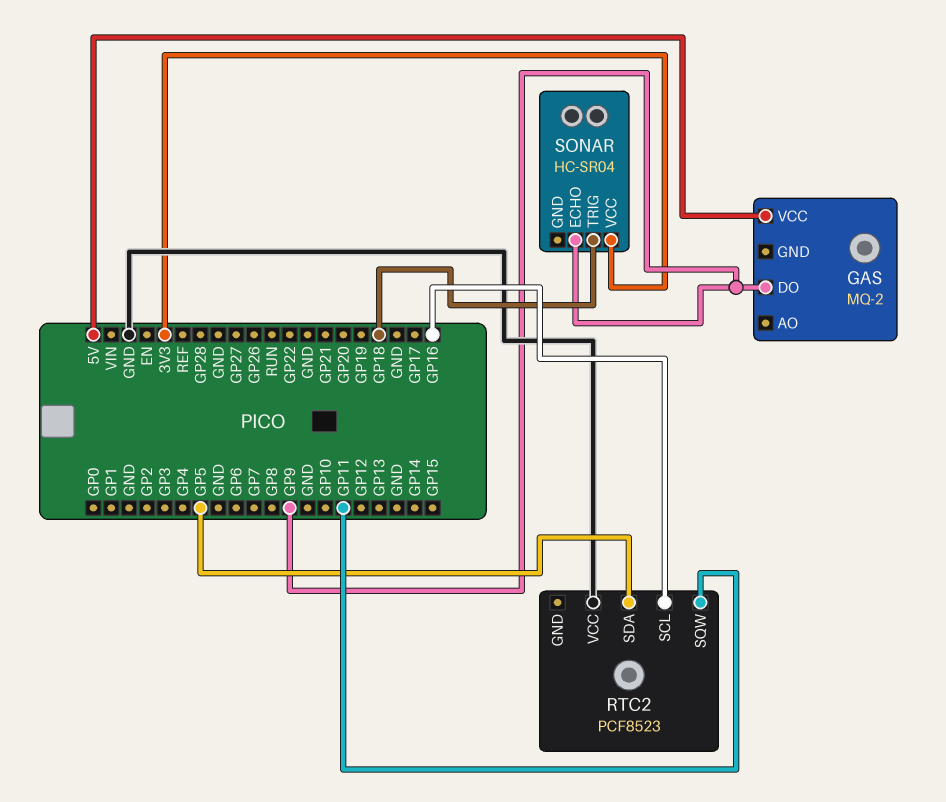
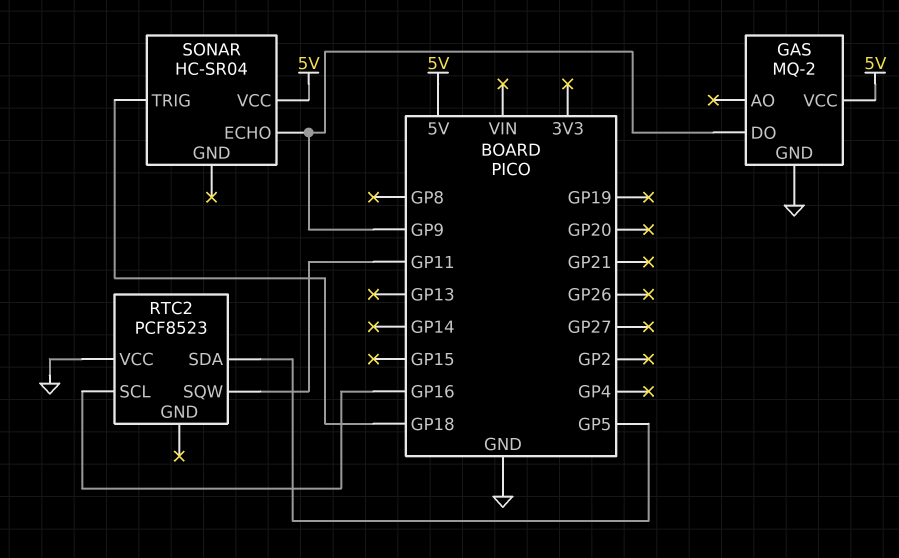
GAS pin GND: none -> GND
SONAR pin VCC: 3V3 -> 5V

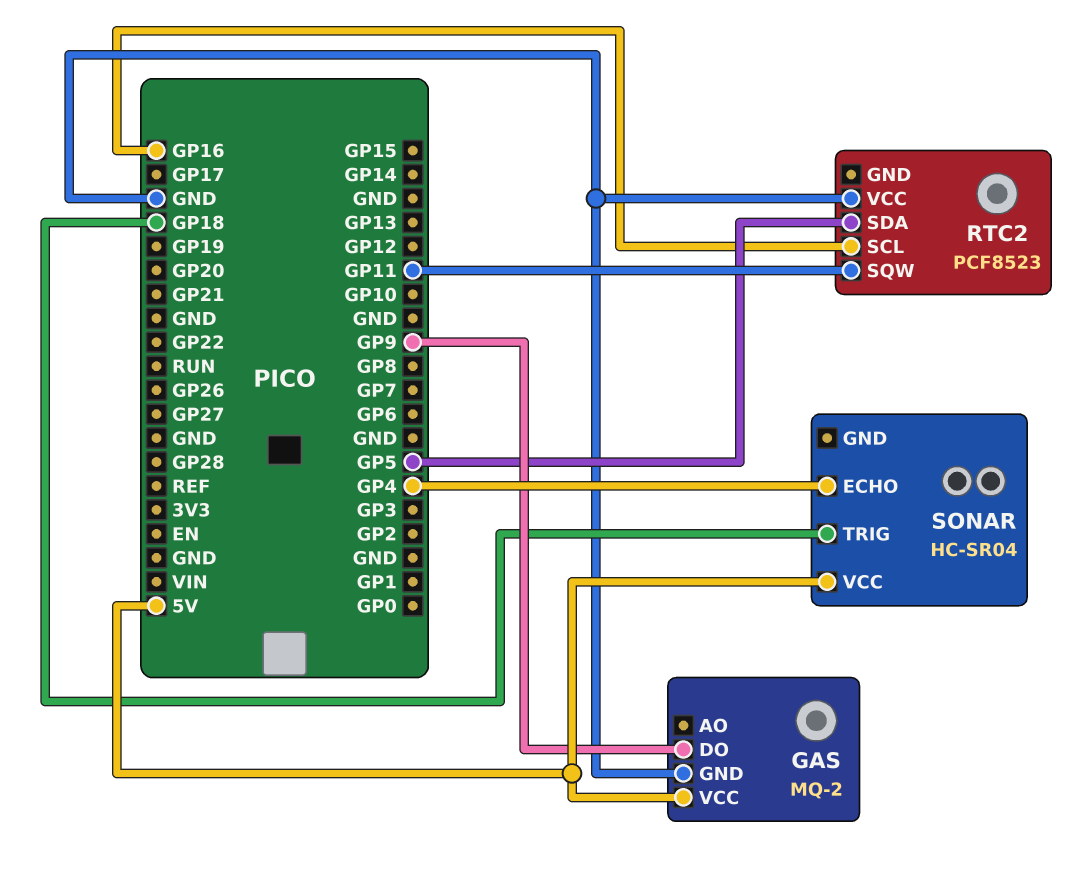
SONAR pin ECHO: GP9 -> GP4

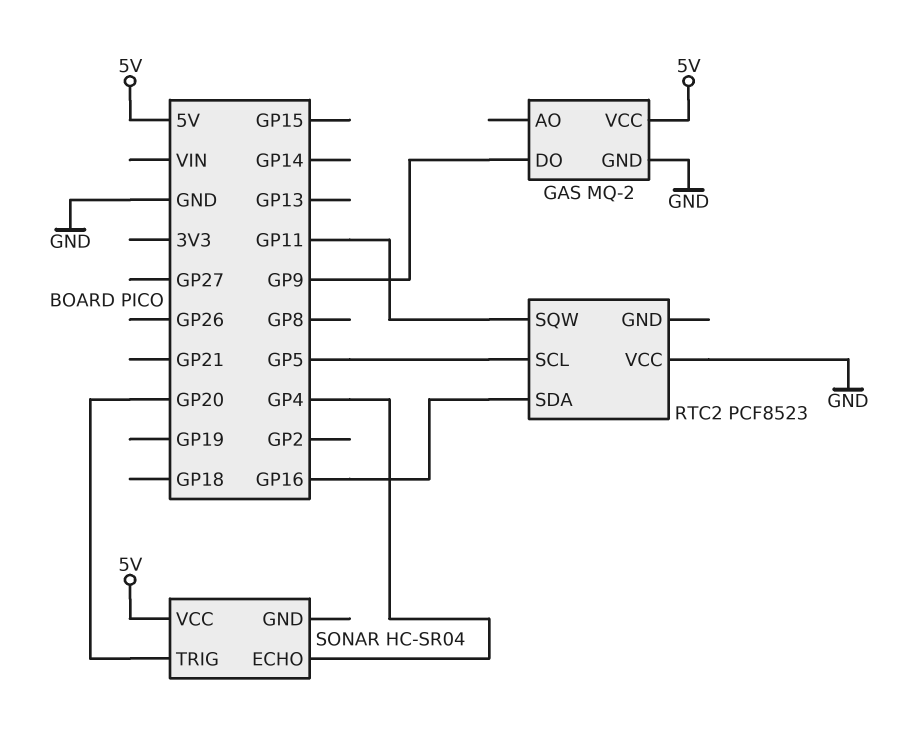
RTC2 pin SCL: GP16 -> GP5
RTC2 pin SDA: GP5 -> GP16
SONAR pin TRIG: GP18 -> GP20

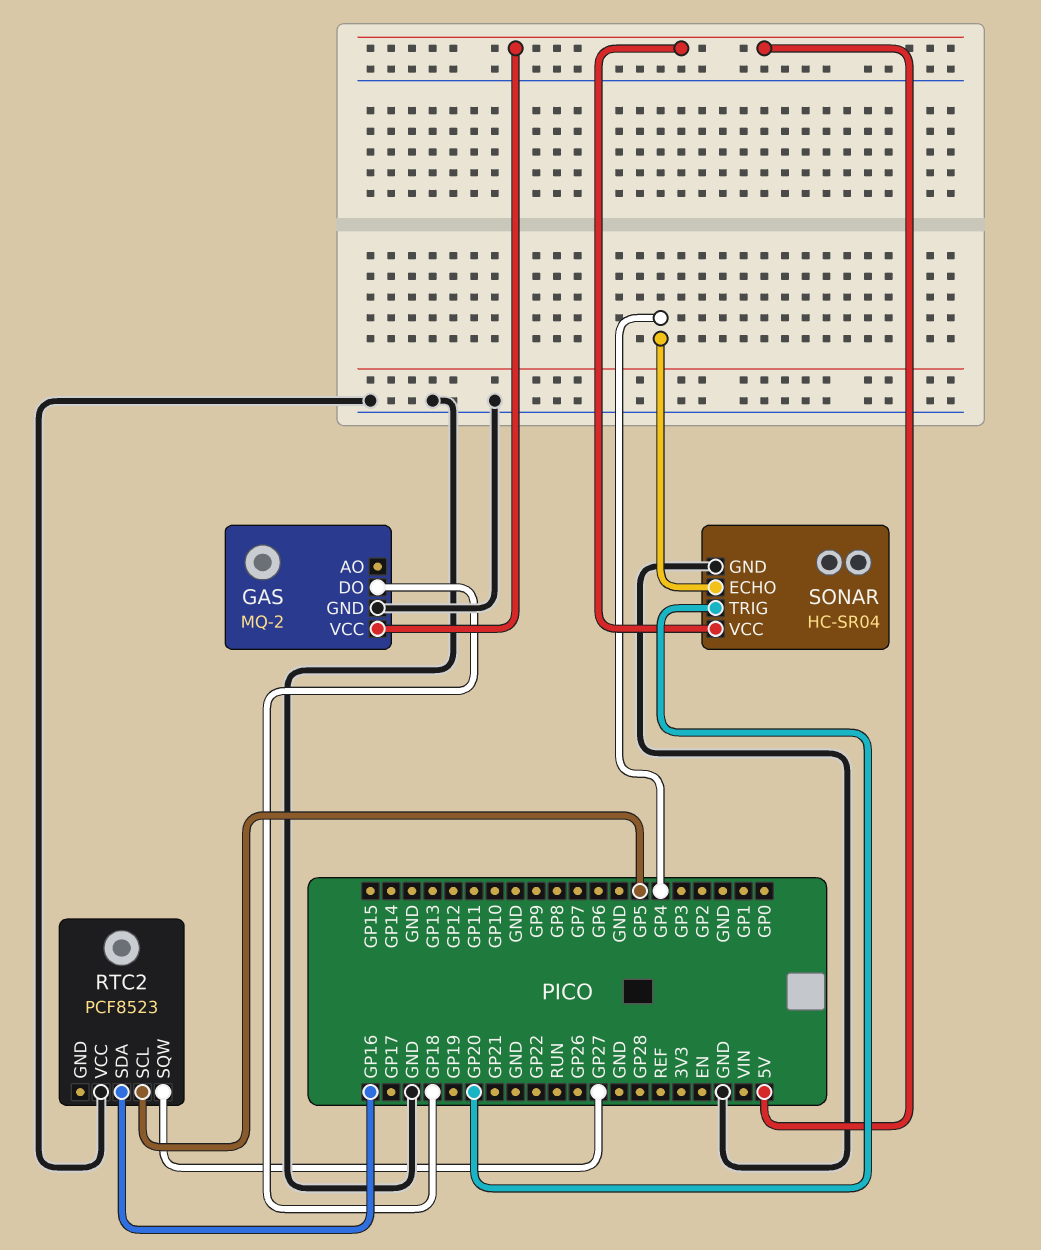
GAS pin DO: GP9 -> GP18
RTC2 pin SQW: GP11 -> GP27
SONAR pin GND: none -> GND

